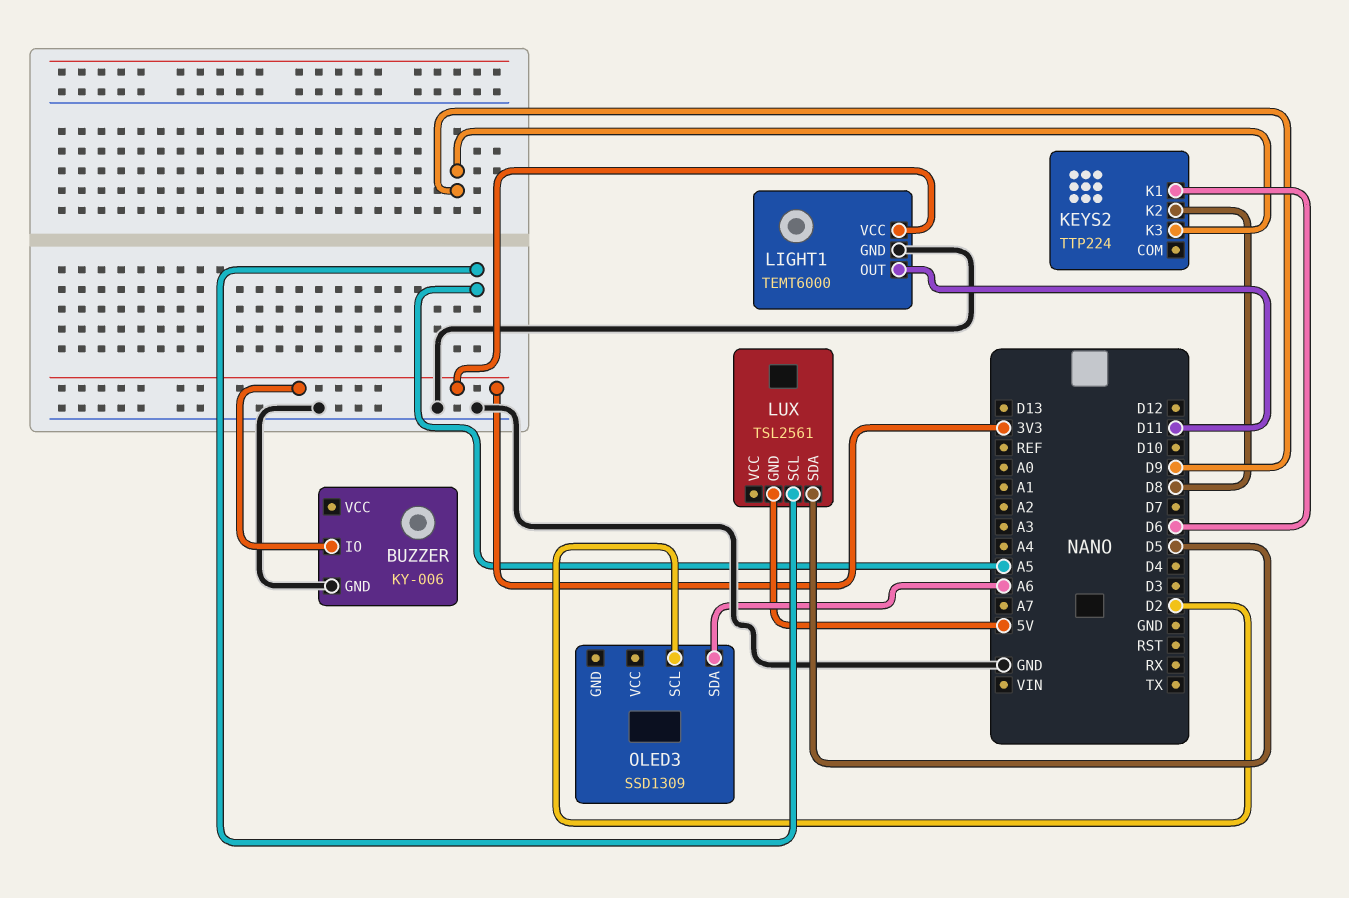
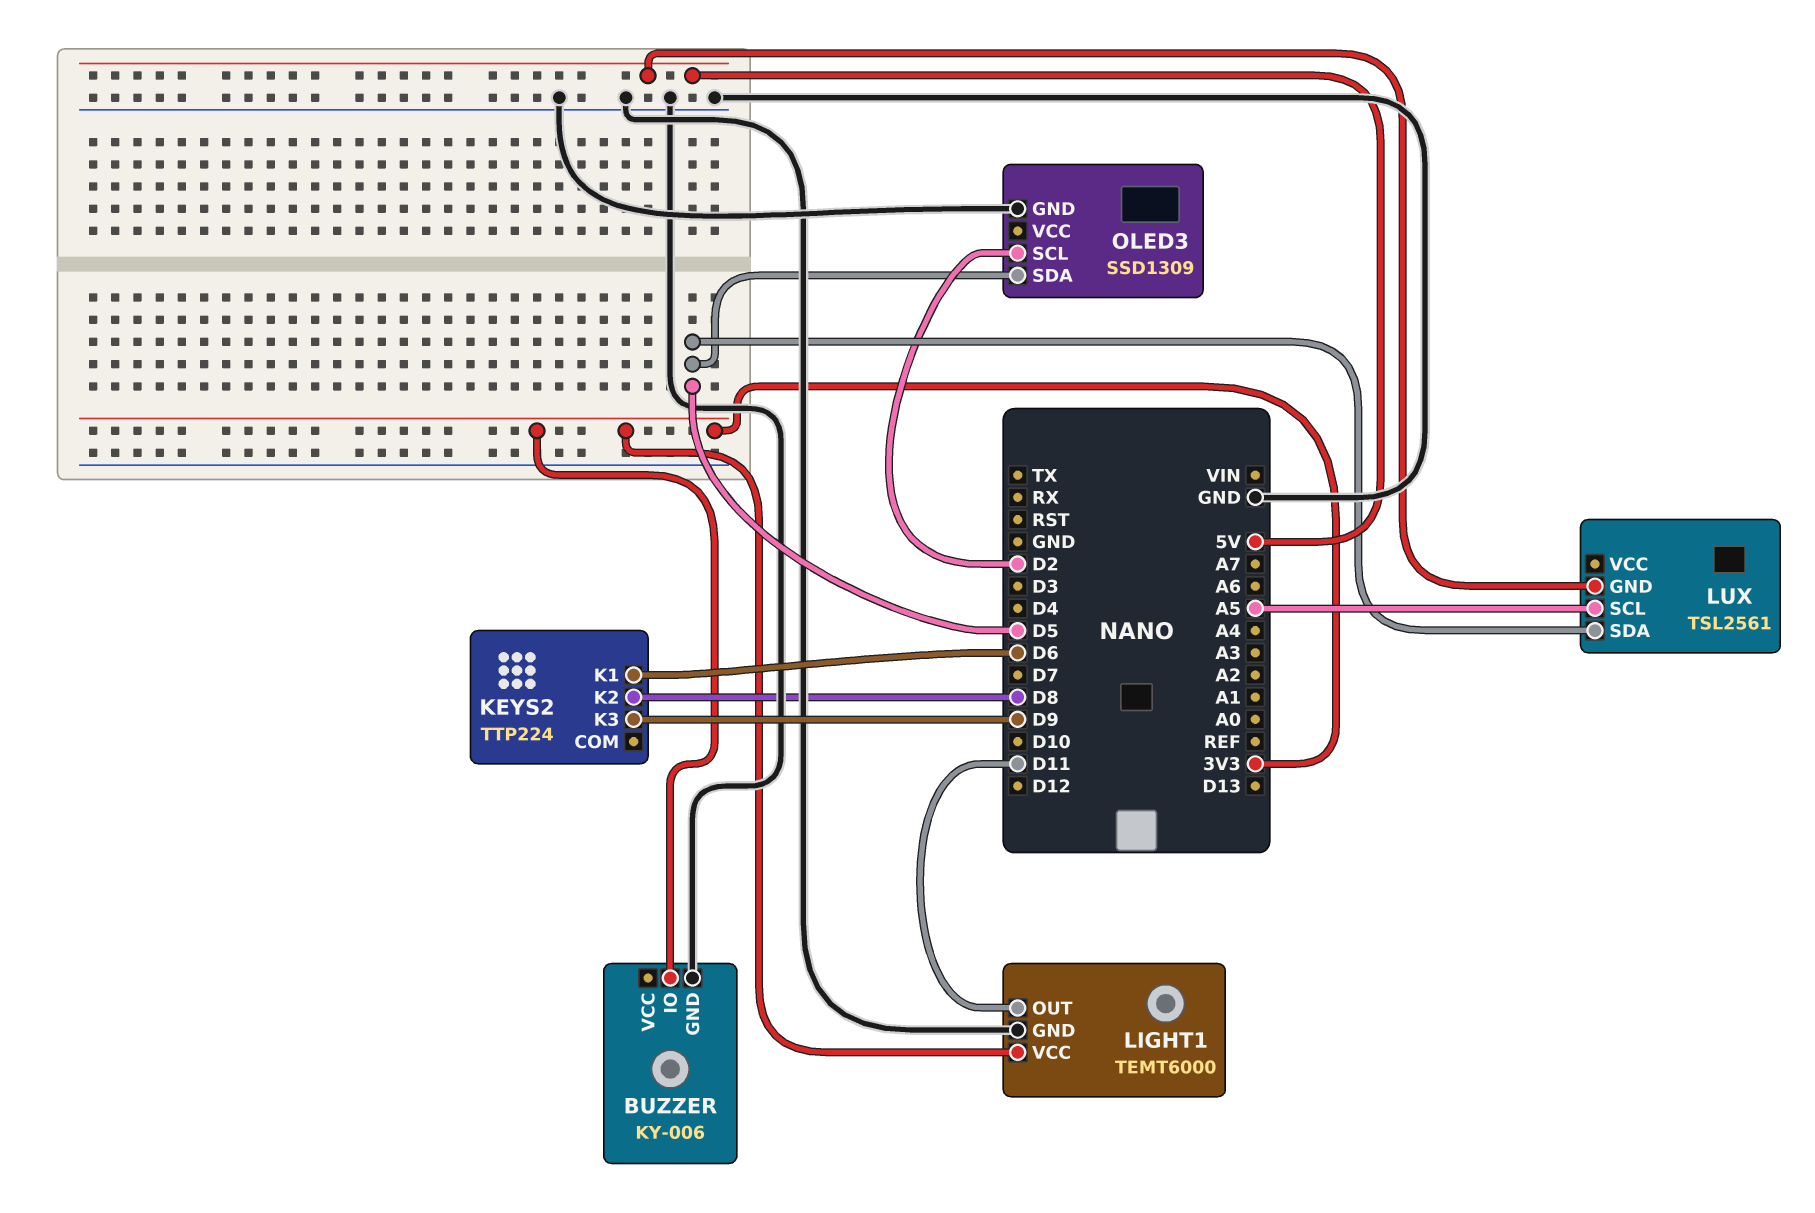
OLED3 pin GND: none -> GND
OLED3 pin SDA: A6 -> D5

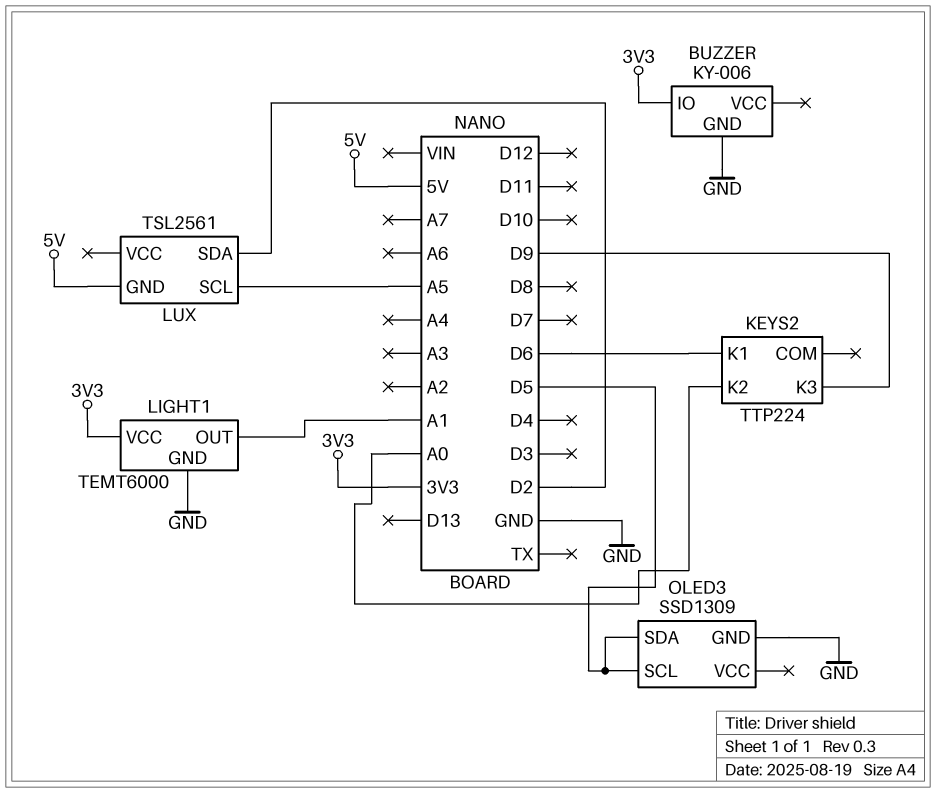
KEYS2 pin K2: D8 -> A0
LIGHT1 pin OUT: D11 -> A1
LUX pin SDA: D5 -> D2
OLED3 pin SCL: D2 -> D5

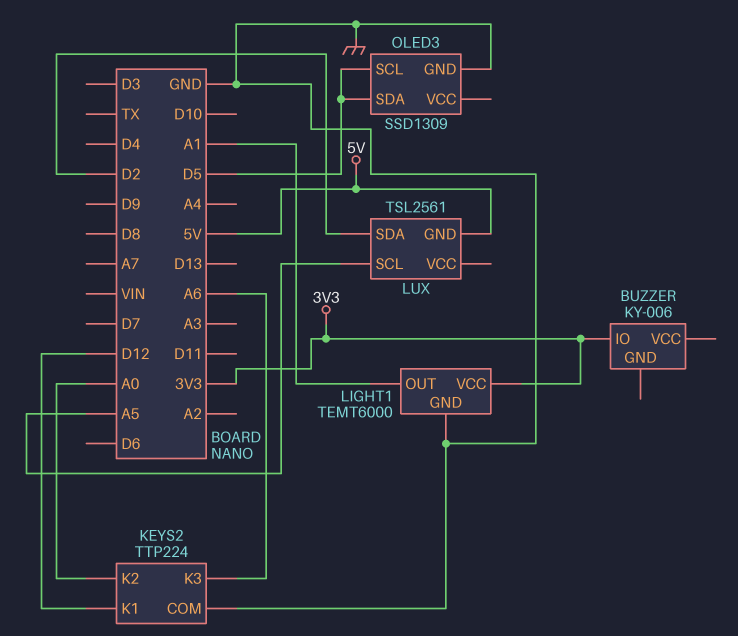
BUZZER pin GND: GND -> none
KEYS2 pin COM: none -> GND
KEYS2 pin K1: D6 -> D12
KEYS2 pin K3: D9 -> A6

